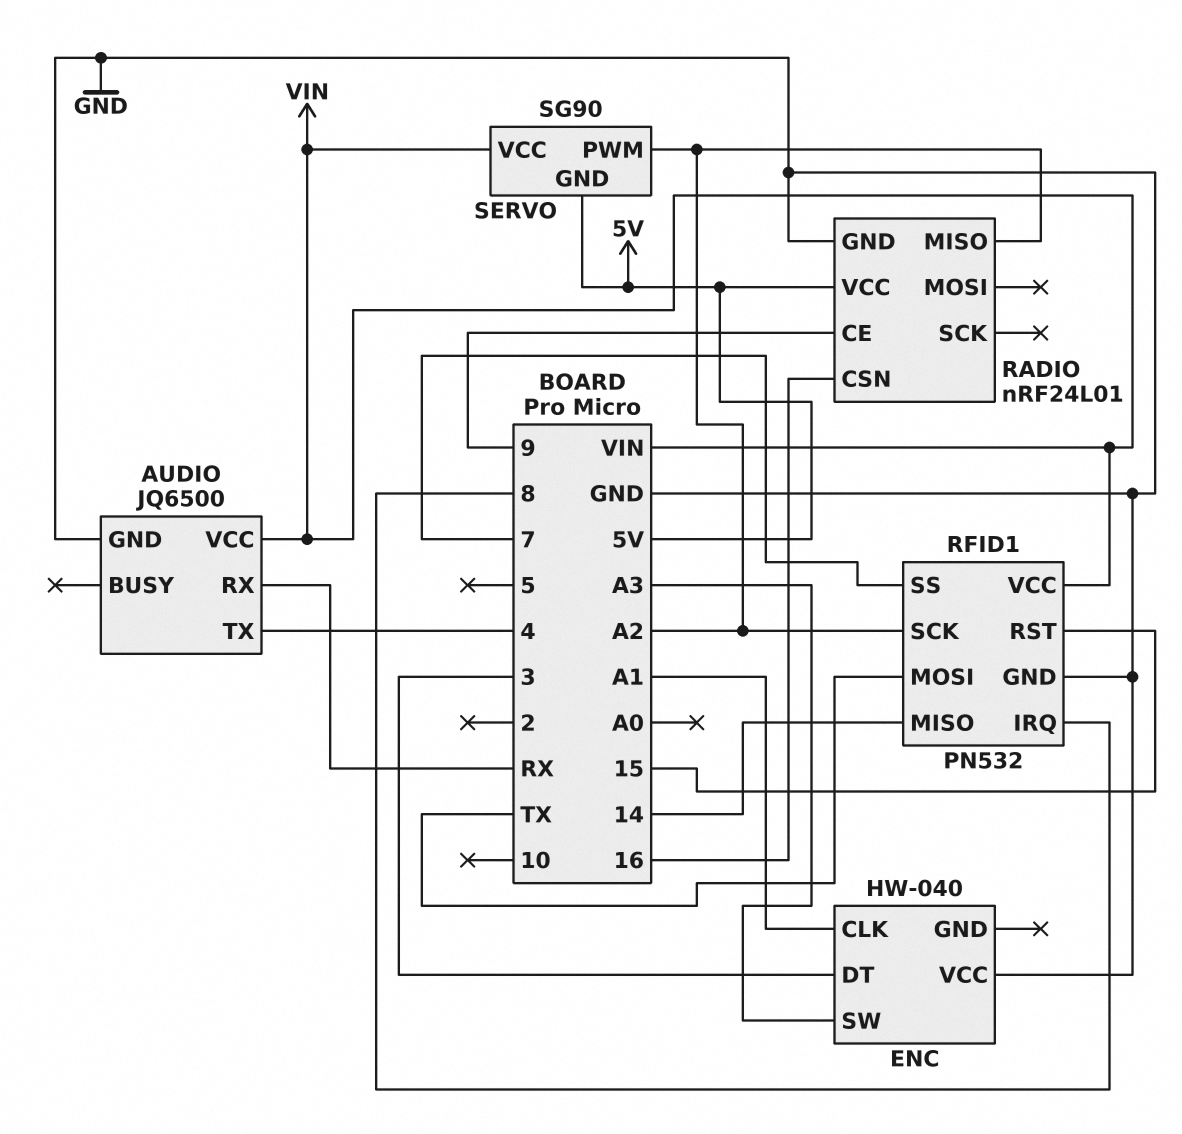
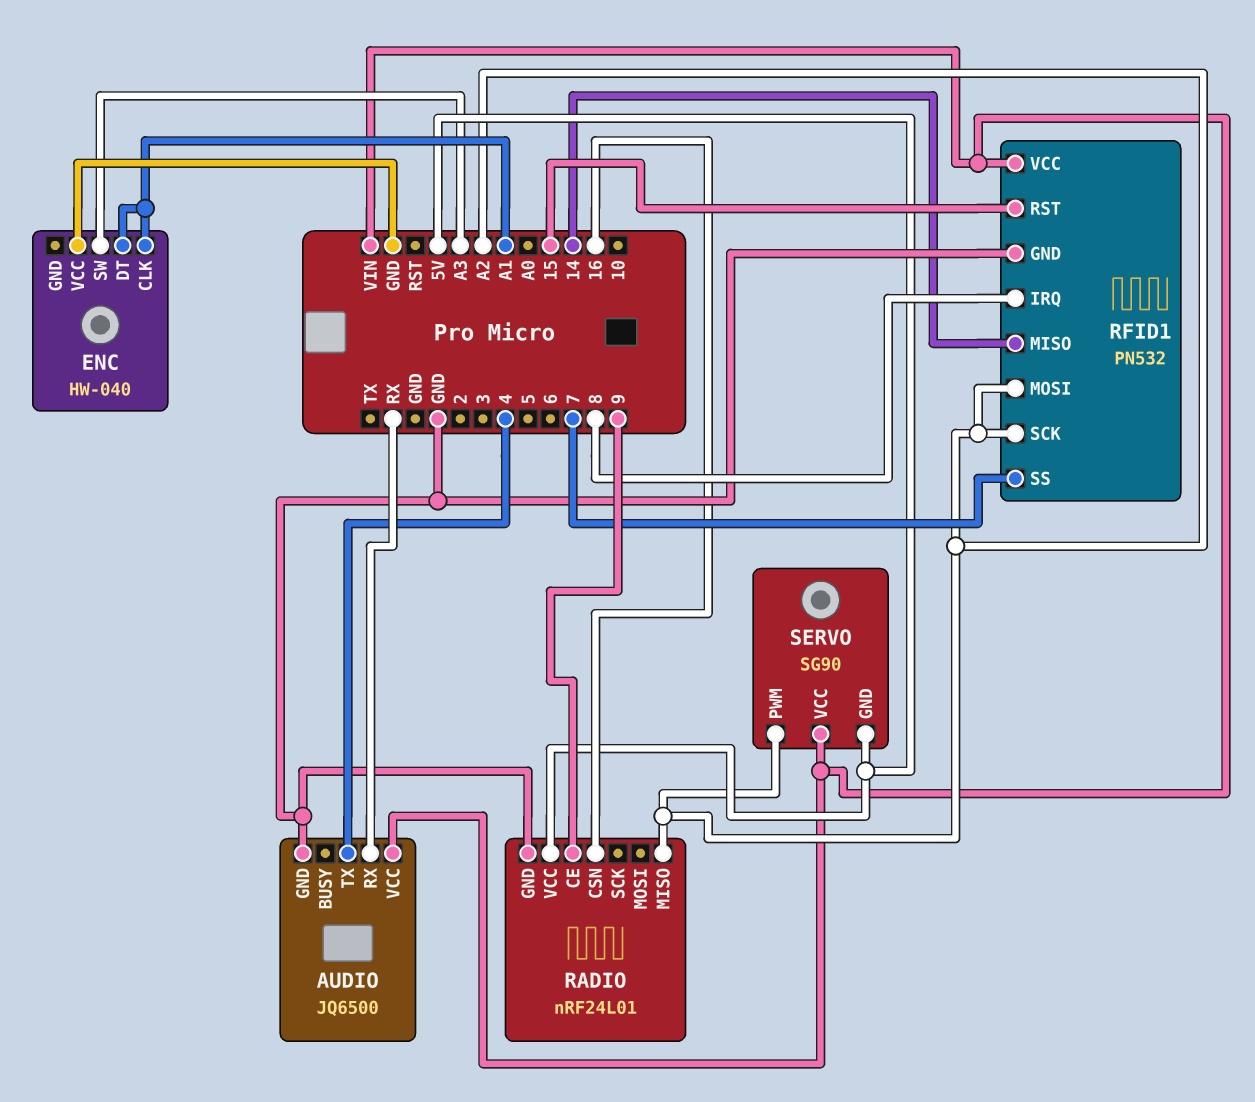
ENC pin DT: 3 -> A1
RFID1 pin MOSI: TX -> A2

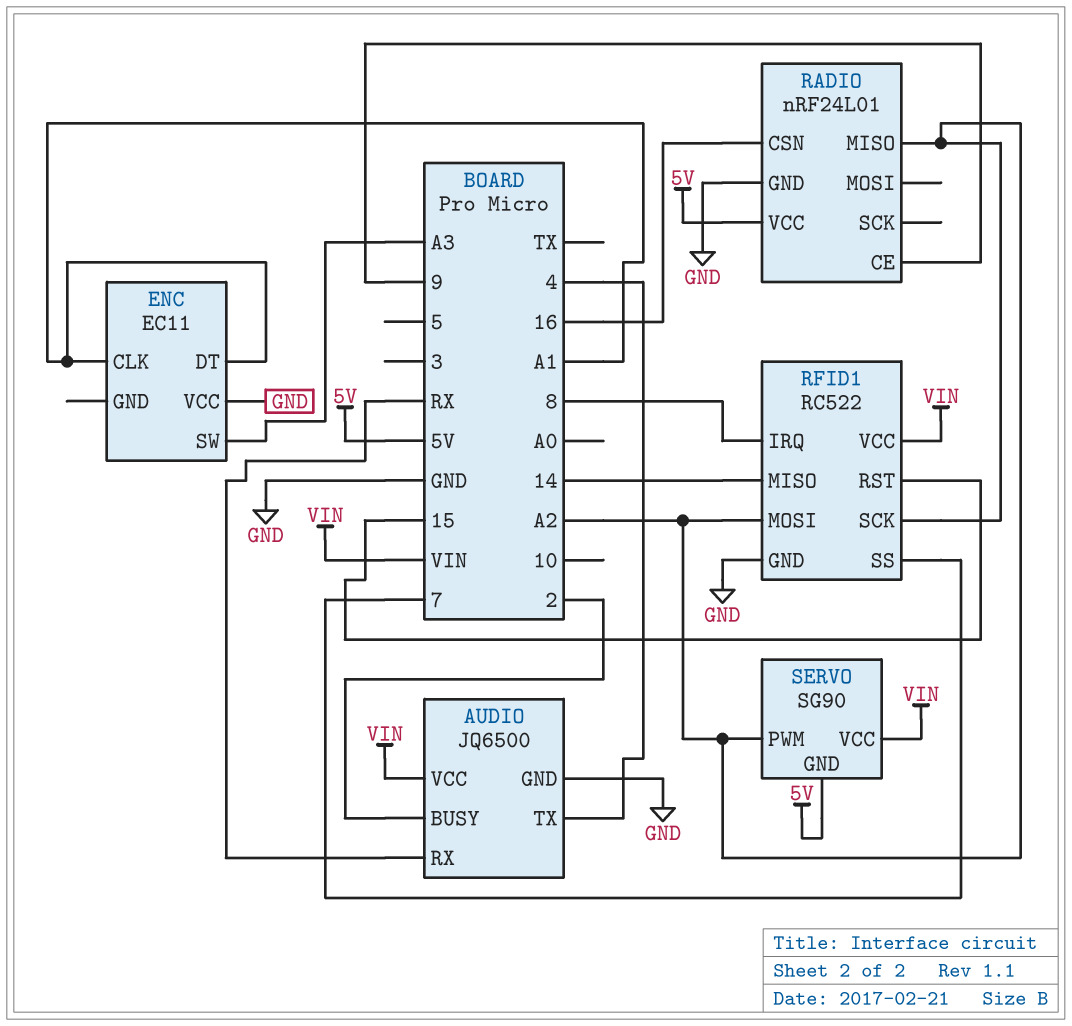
AUDIO pin BUSY: none -> 2
ENC: HW-040 -> EC11
RFID1: PN532 -> RC522

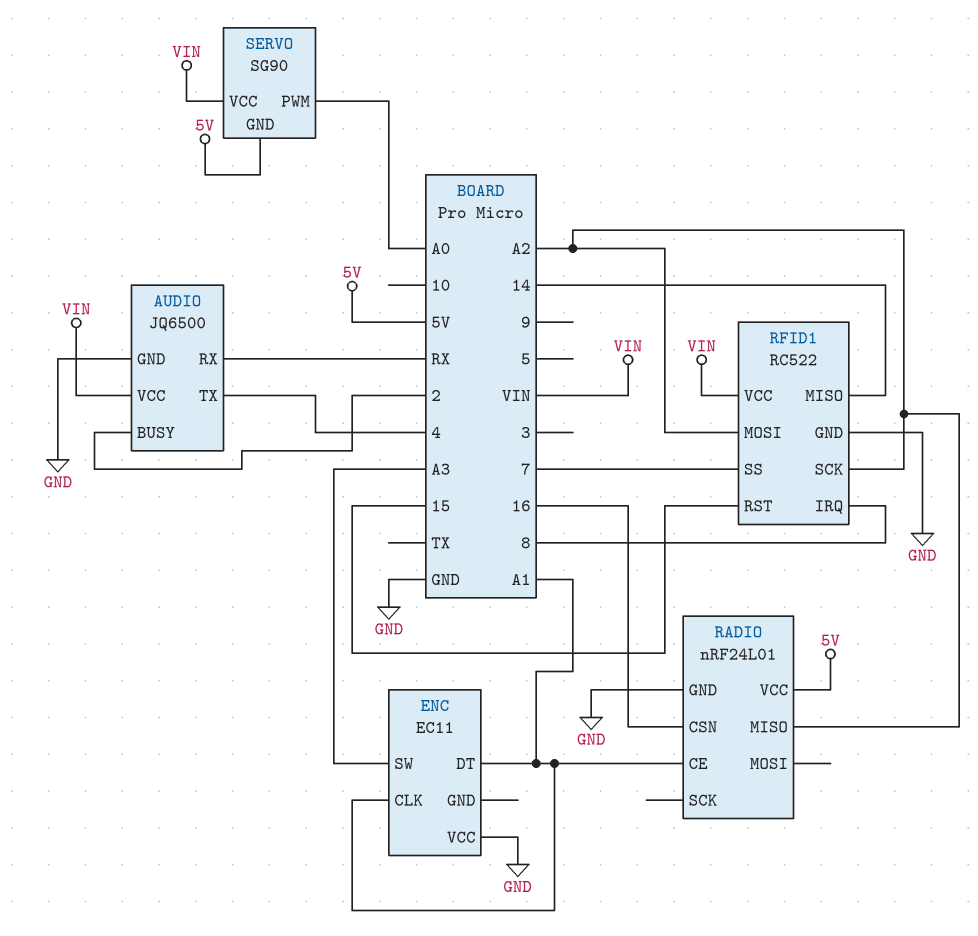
RADIO pin CE: 9 -> A1
SERVO pin PWM: A2 -> A0

